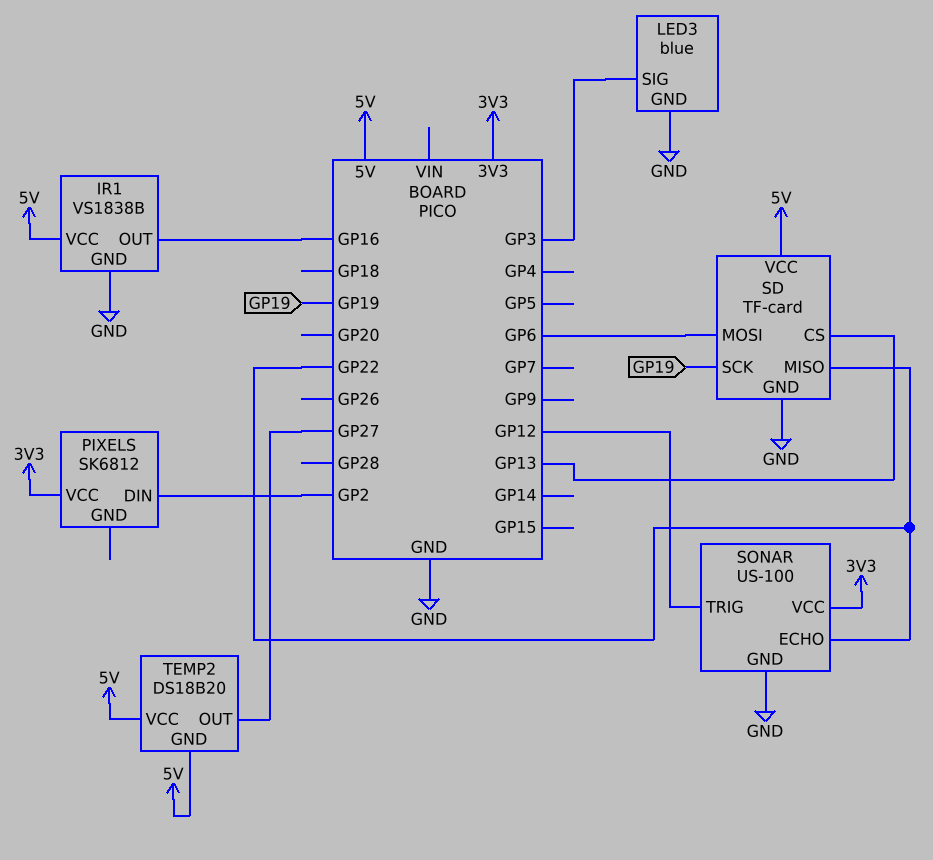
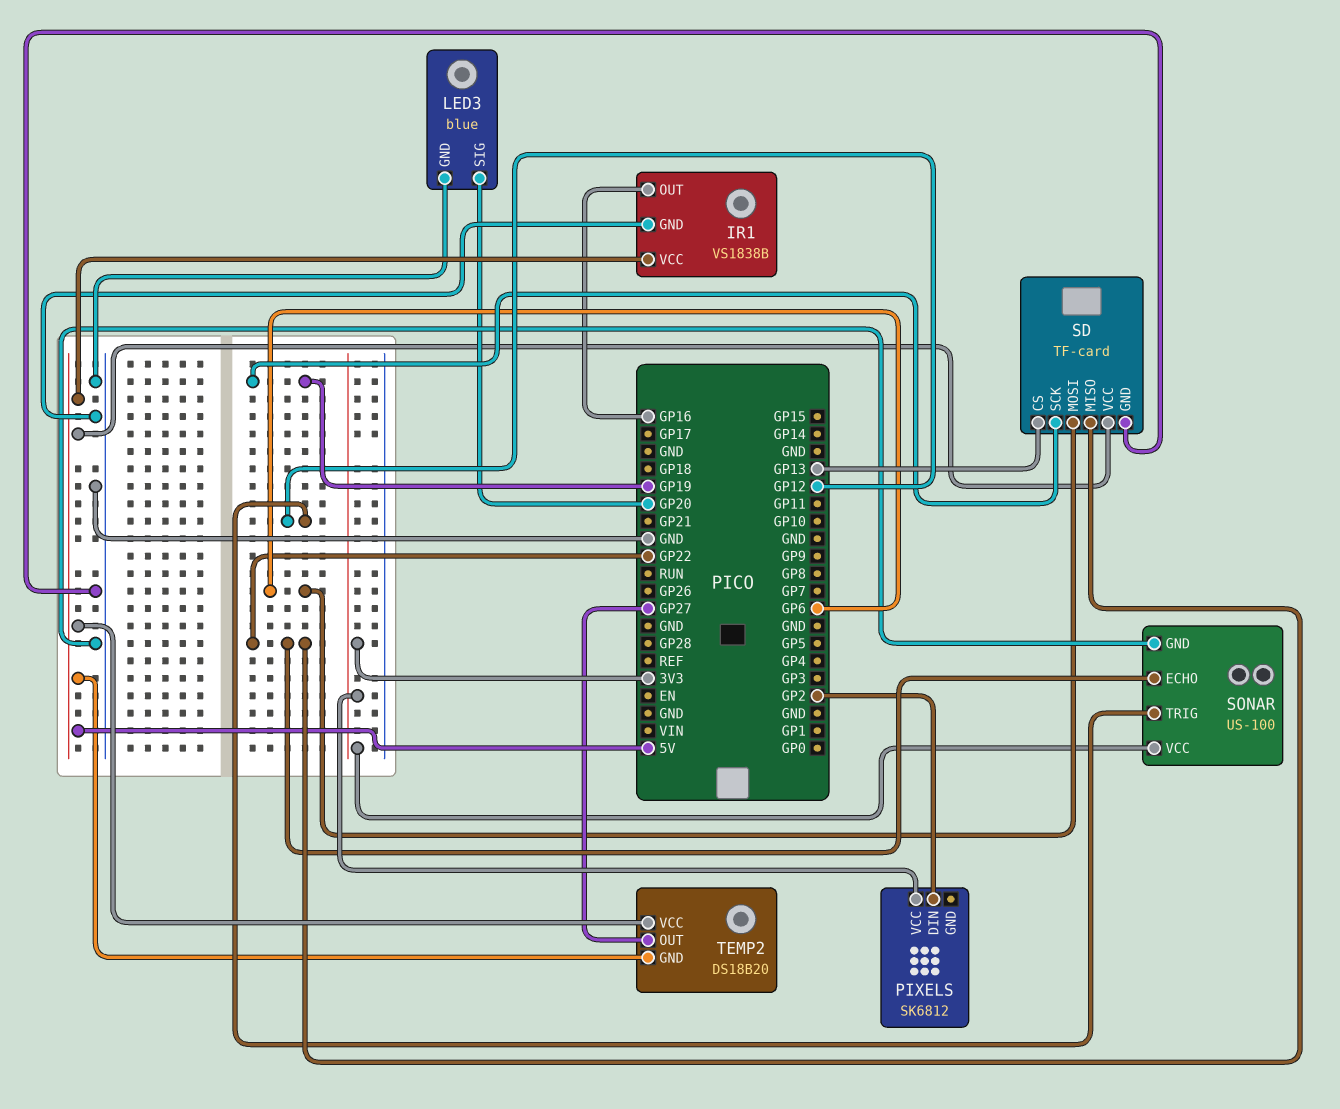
LED3 pin SIG: GP3 -> GP20

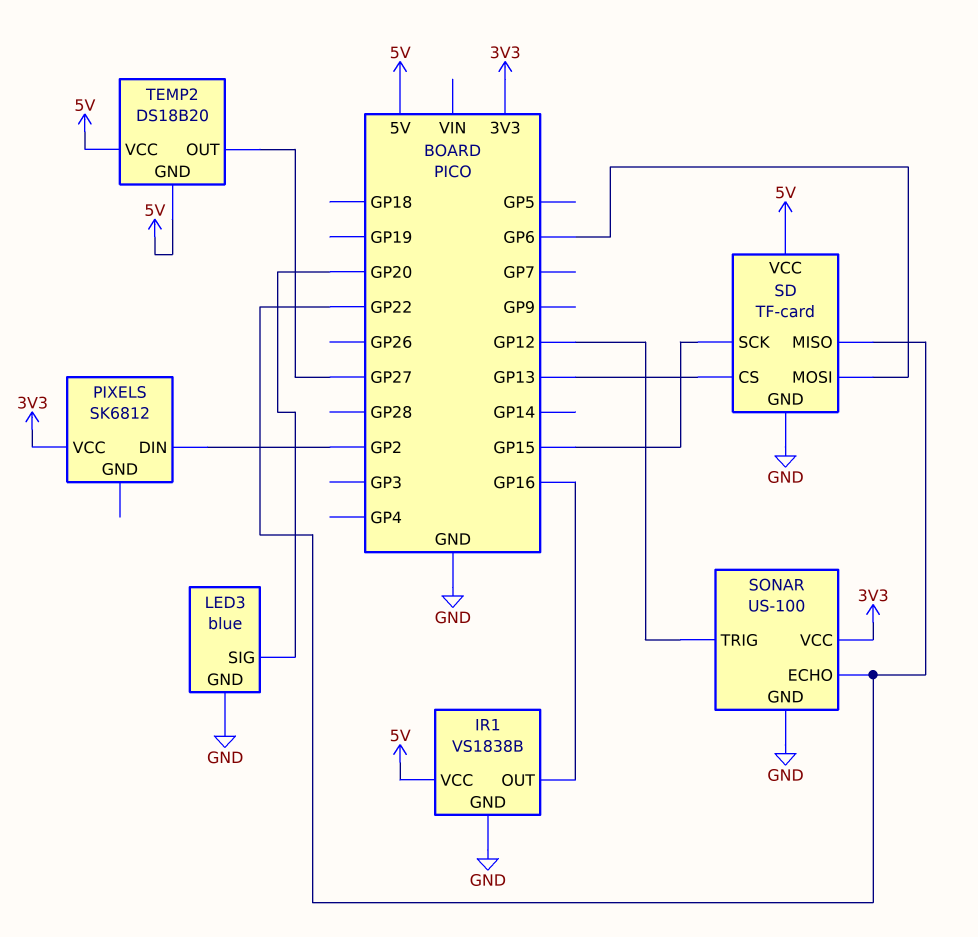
SD pin SCK: GP19 -> GP15

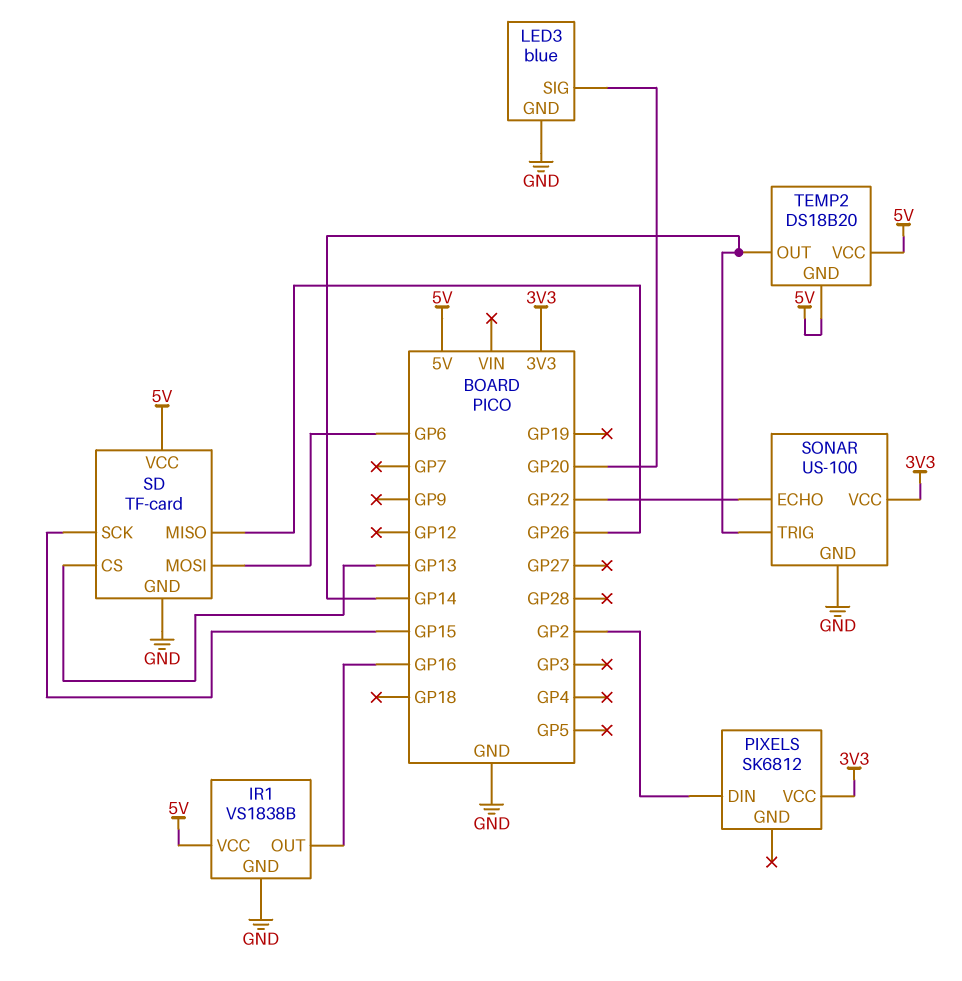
SD pin MISO: GP22 -> GP26
SONAR pin TRIG: GP12 -> GP14
TEMP2 pin OUT: GP27 -> GP14

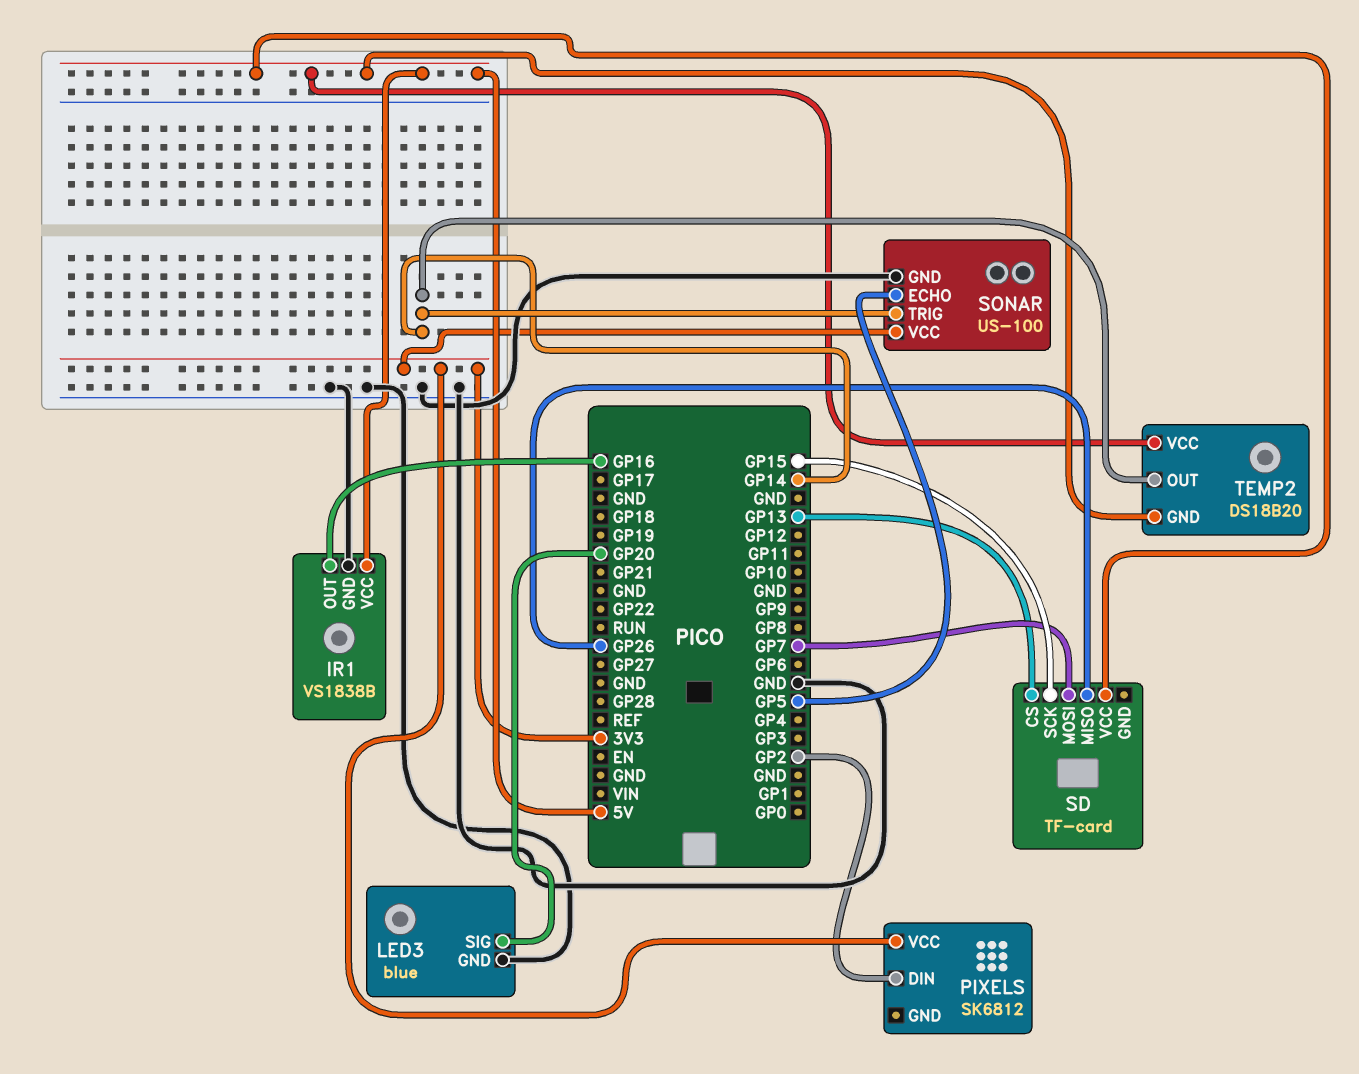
SD pin GND: GND -> none
SD pin MOSI: GP6 -> GP7
SONAR pin ECHO: GP22 -> GP5

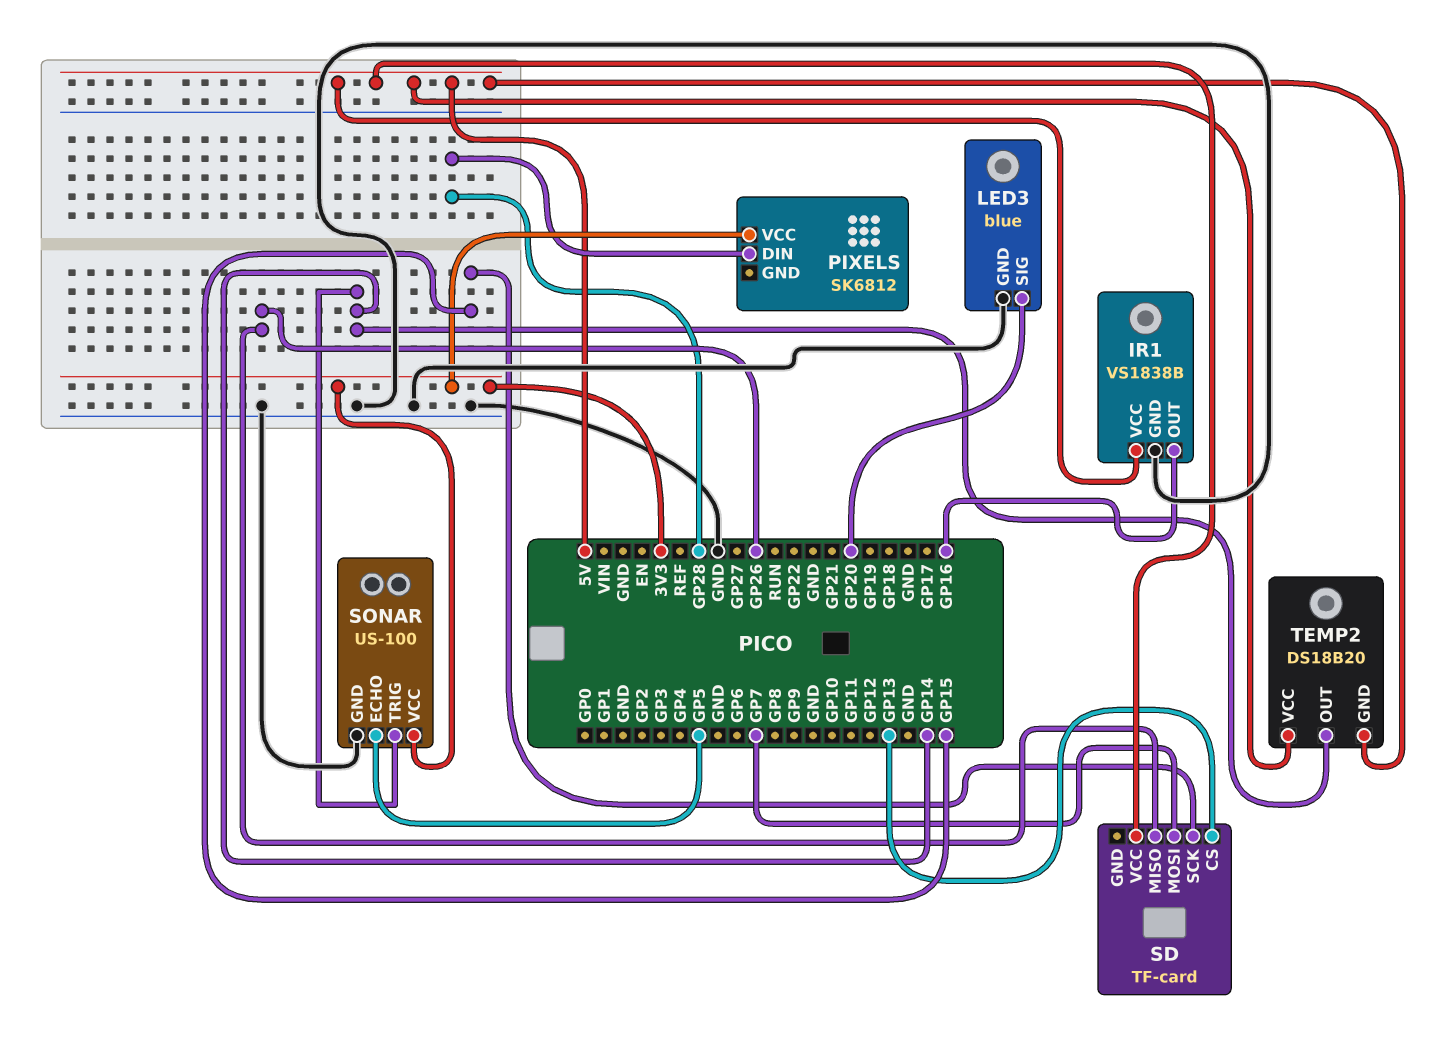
PIXELS pin DIN: GP2 -> GP28

